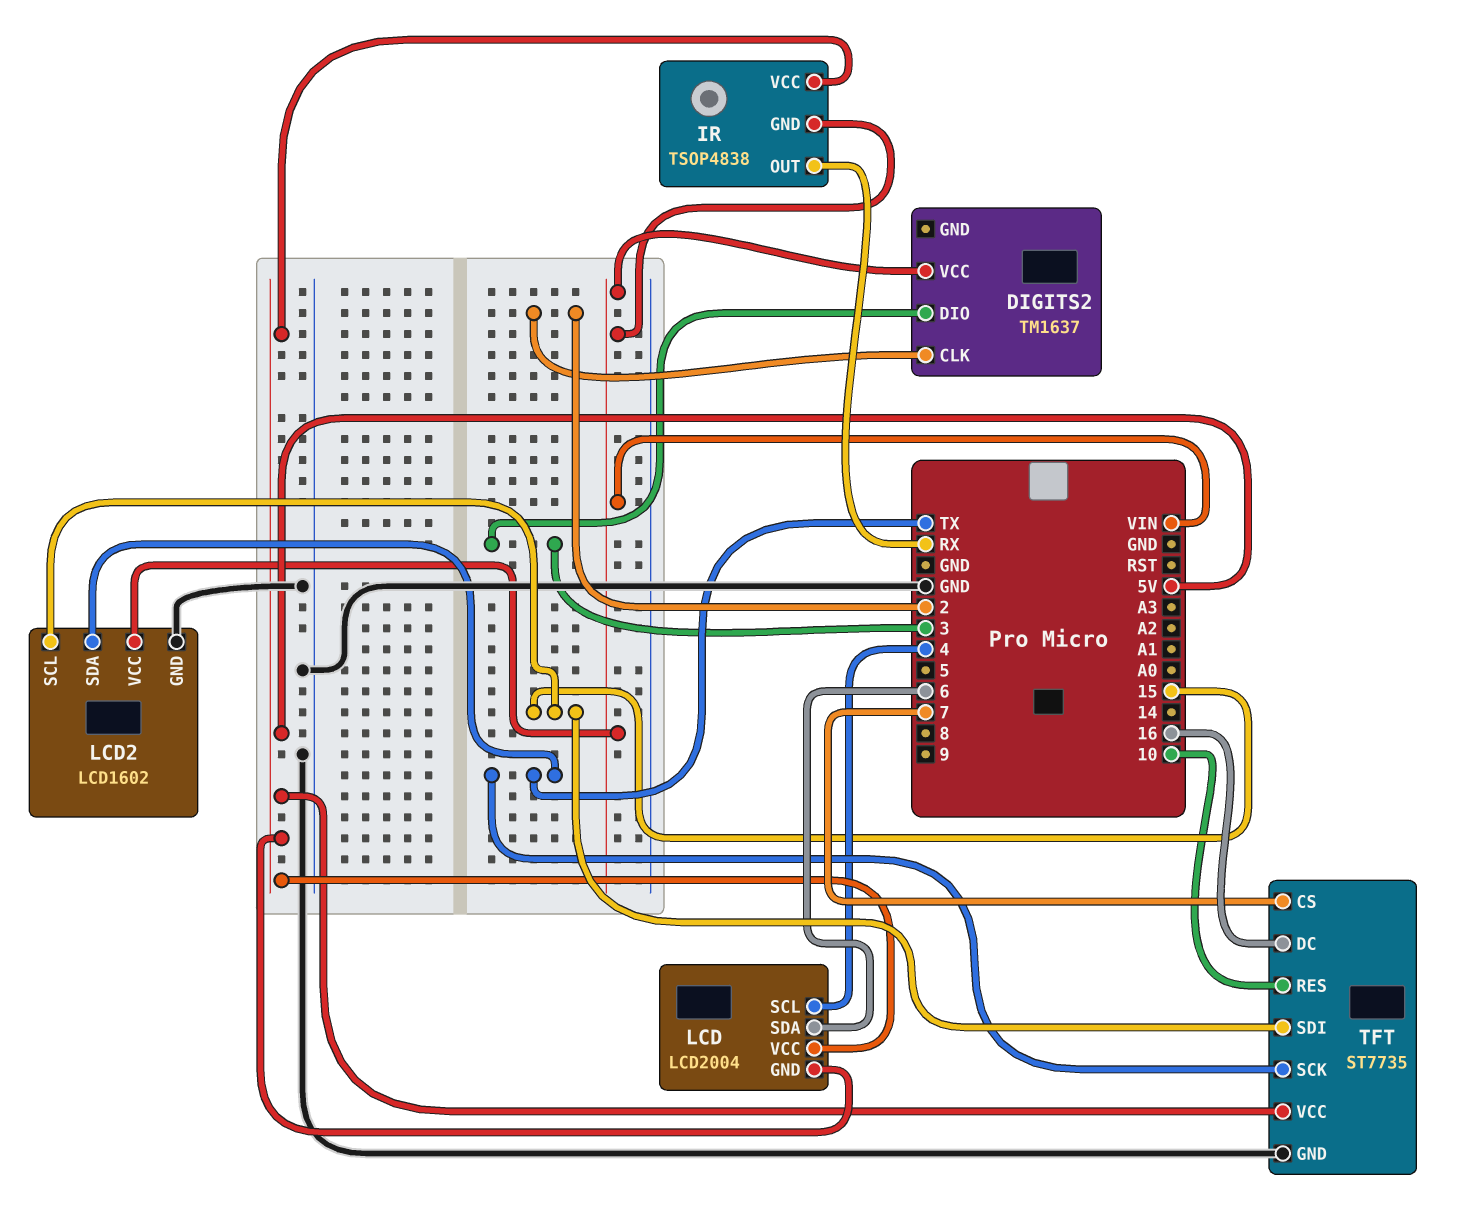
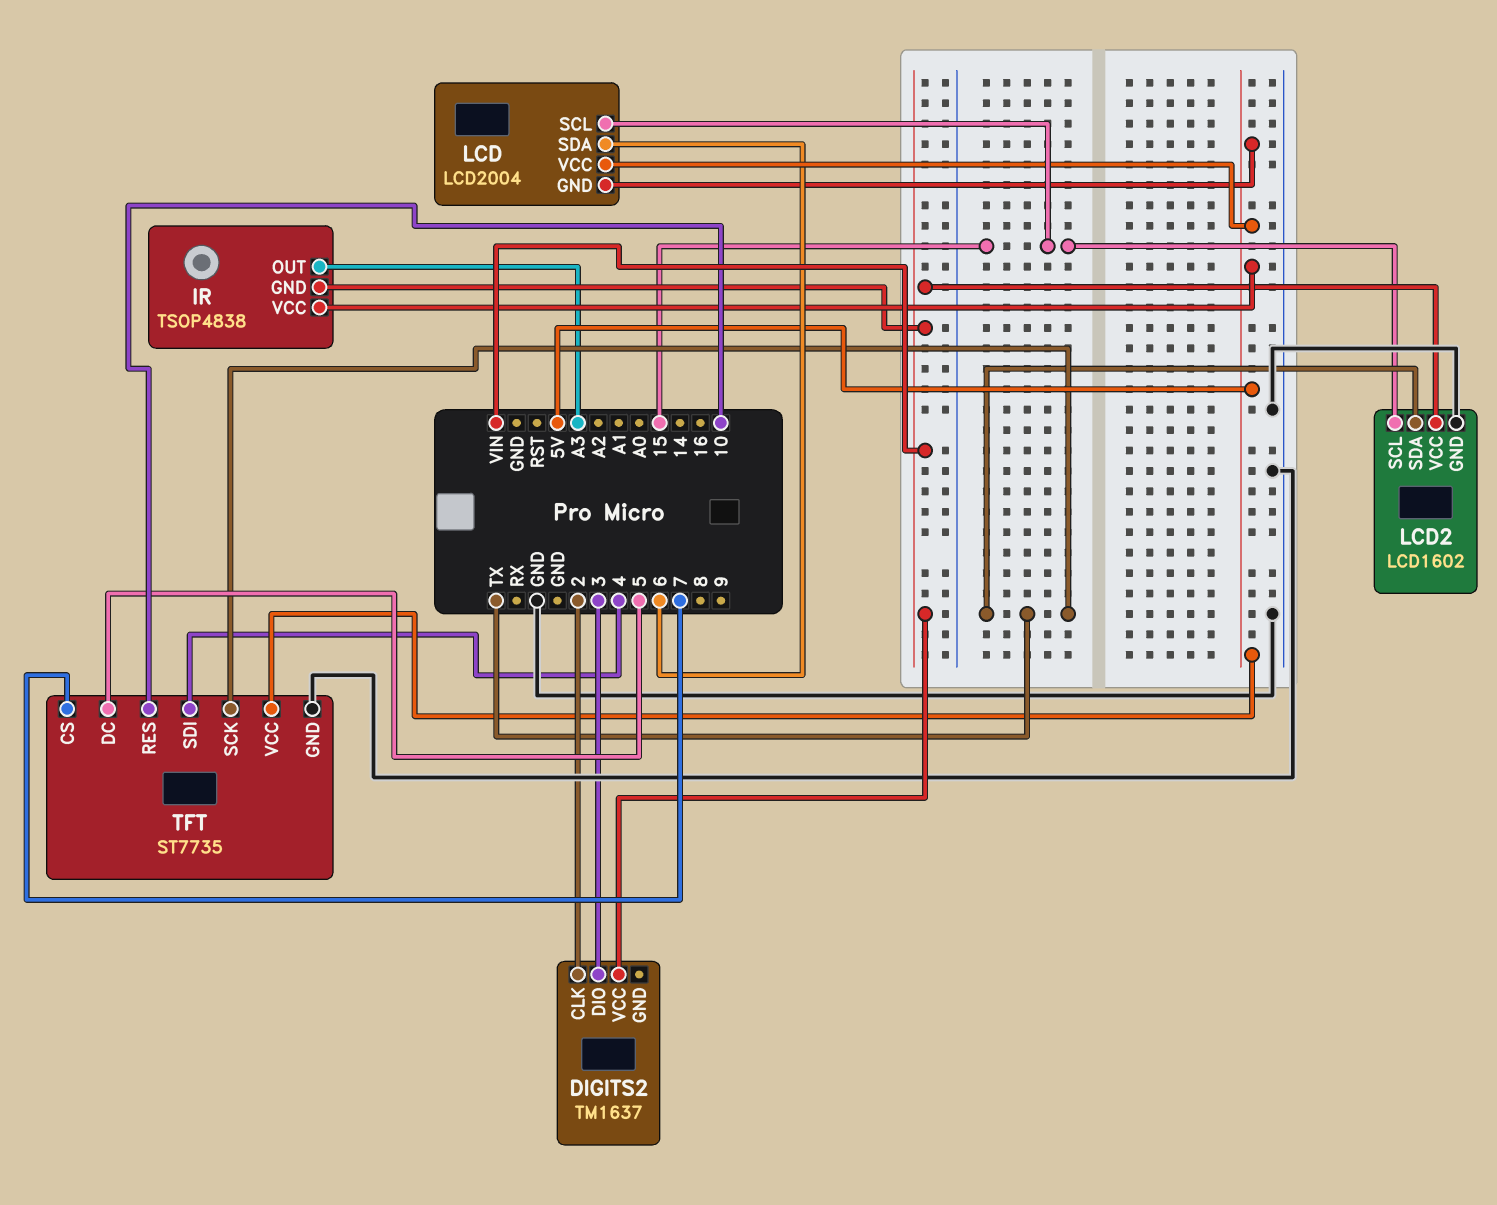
IR pin OUT: RX -> A3
LCD pin SCL: 4 -> 15
TFT pin DC: 16 -> 5
TFT pin SDI: 15 -> 4

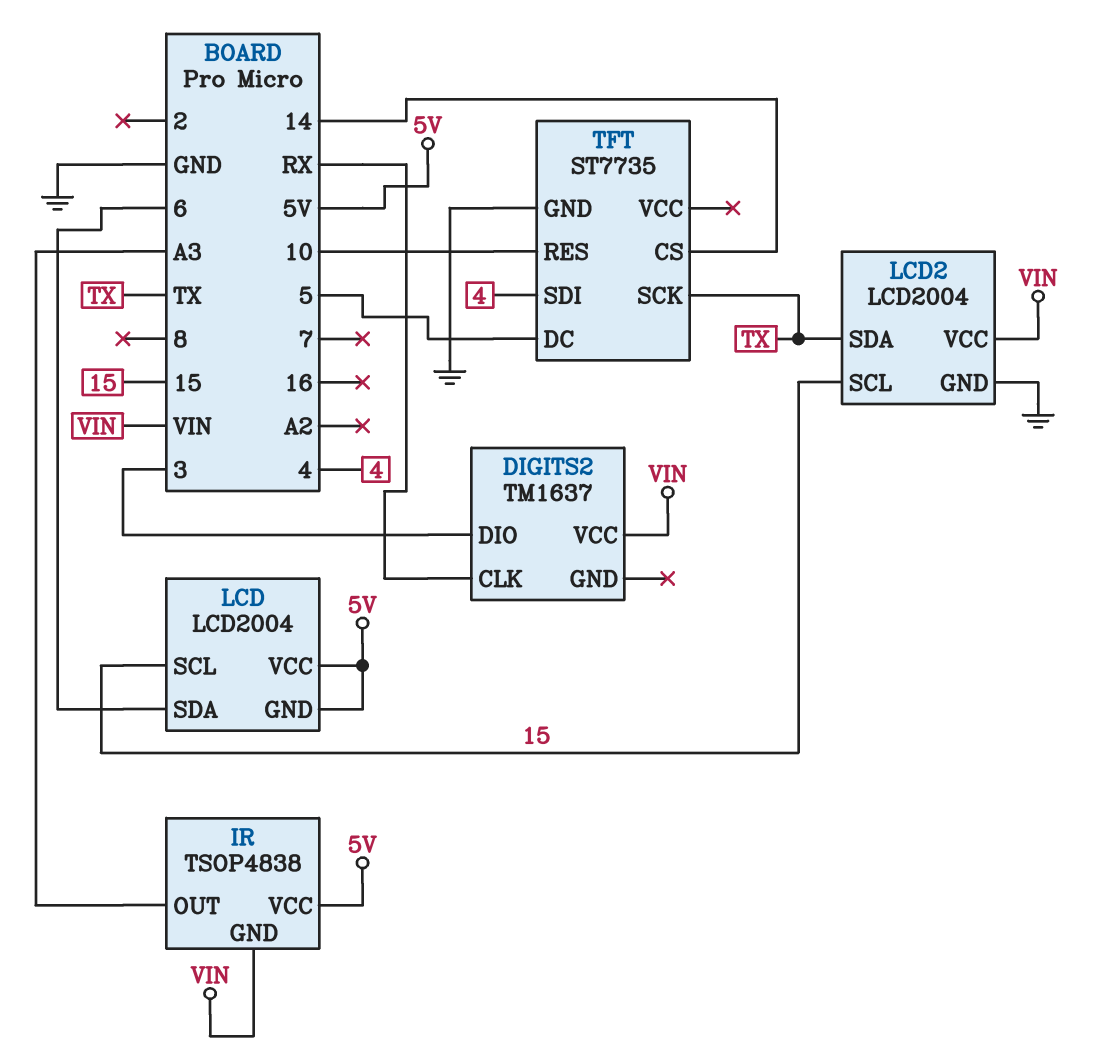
DIGITS2 pin CLK: 2 -> RX
LCD2: LCD1602 -> LCD2004
TFT pin CS: 7 -> 14
TFT pin VCC: 5V -> none

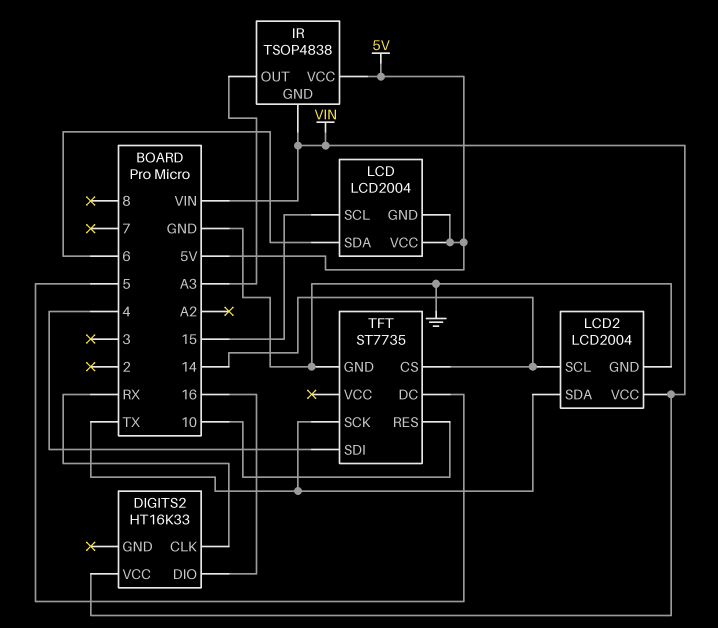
DIGITS2: TM1637 -> HT16K33
DIGITS2 pin DIO: 3 -> 16
LCD2 pin SCL: 15 -> 14

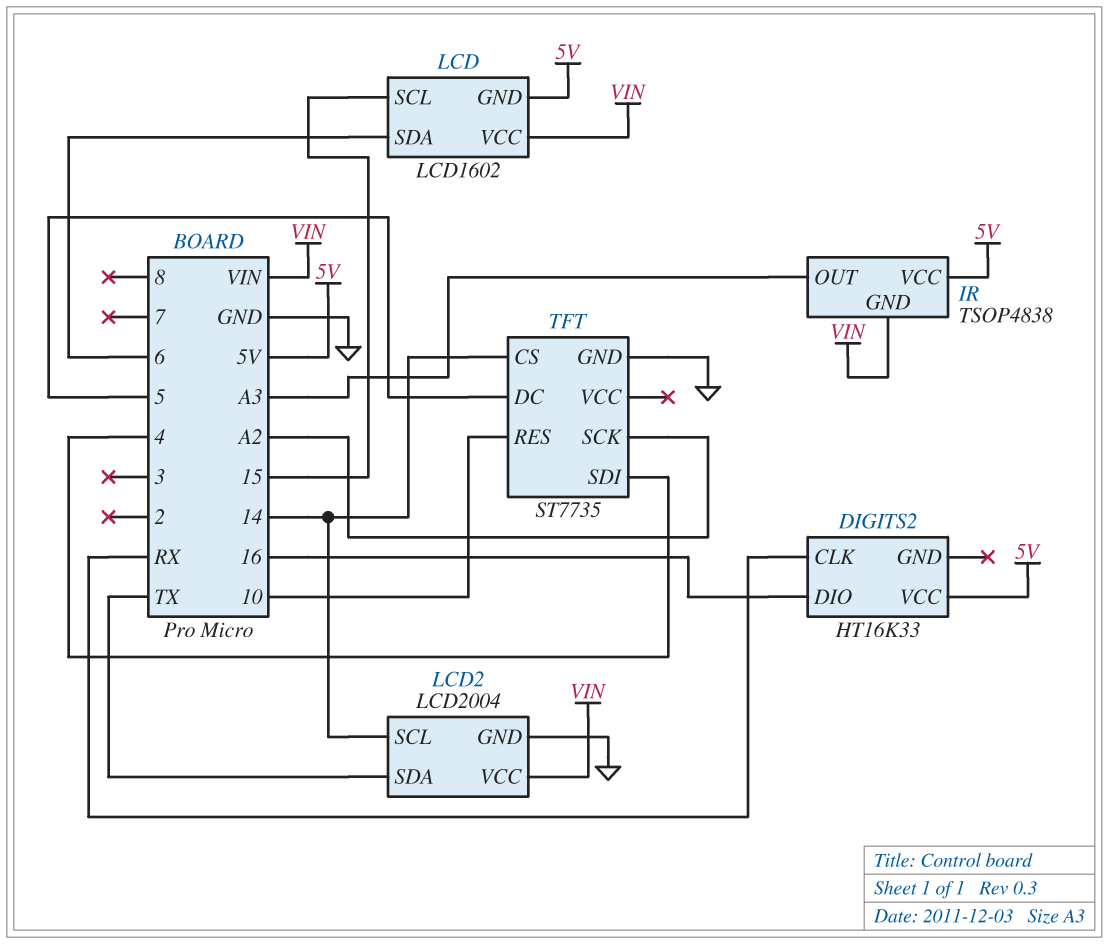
DIGITS2 pin VCC: VIN -> 5V
LCD: LCD2004 -> LCD1602
LCD pin VCC: 5V -> VIN
TFT pin SCK: TX -> A2

